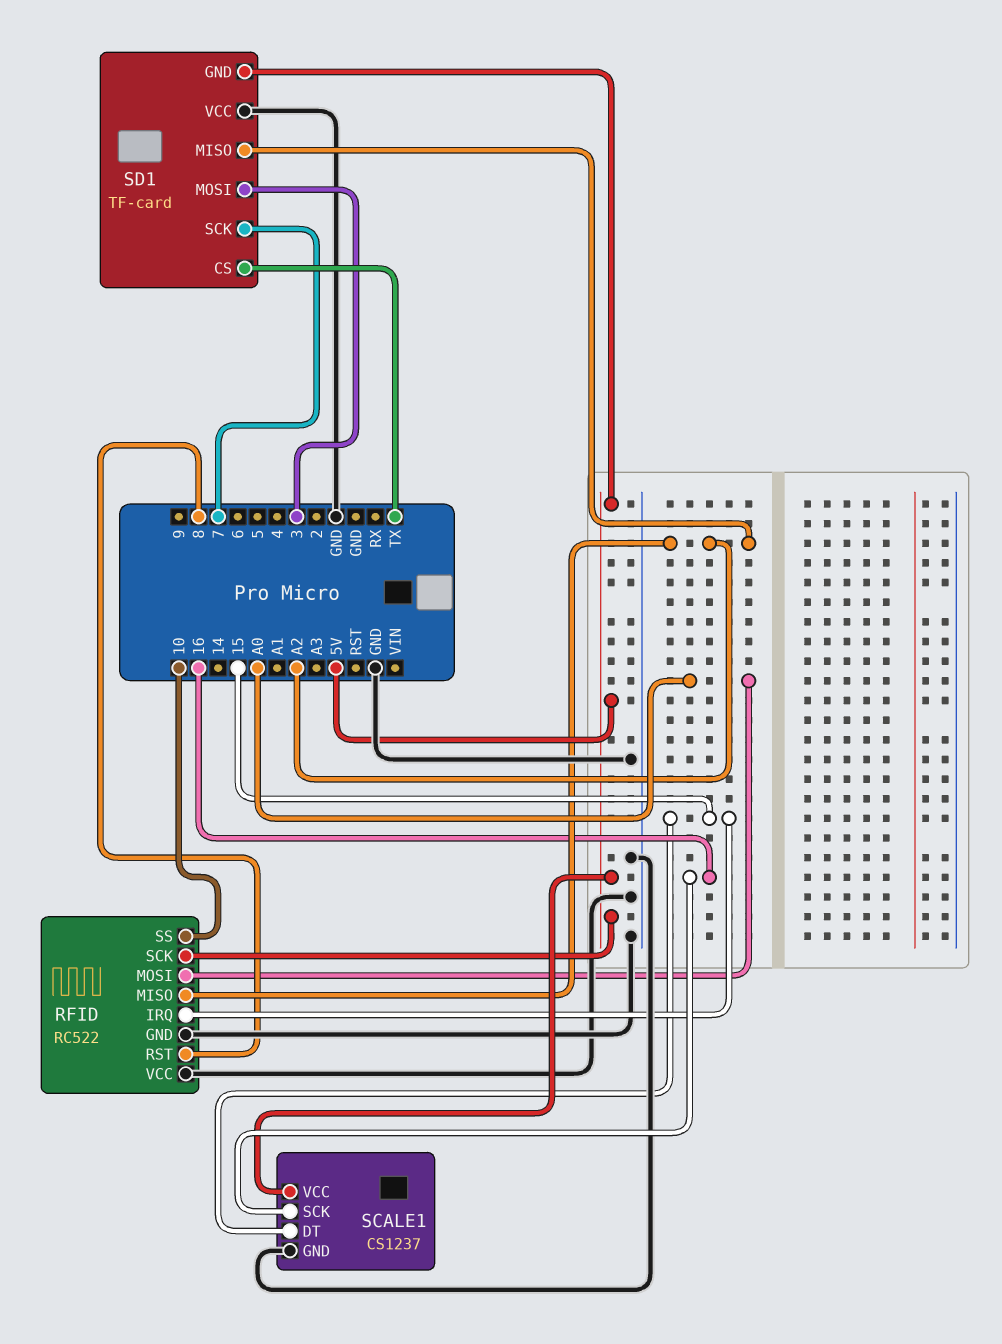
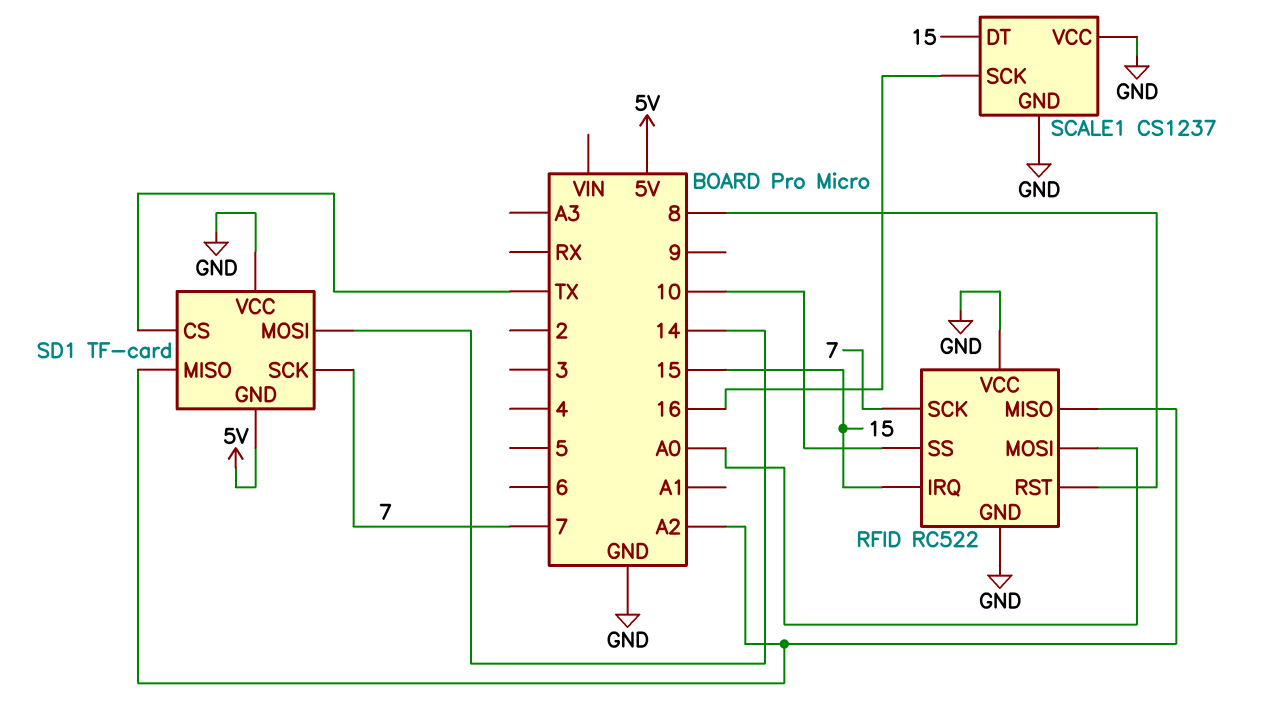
RFID pin SCK: 5V -> 7
SCALE1 pin VCC: 5V -> GND
SD1 pin MOSI: 3 -> 14

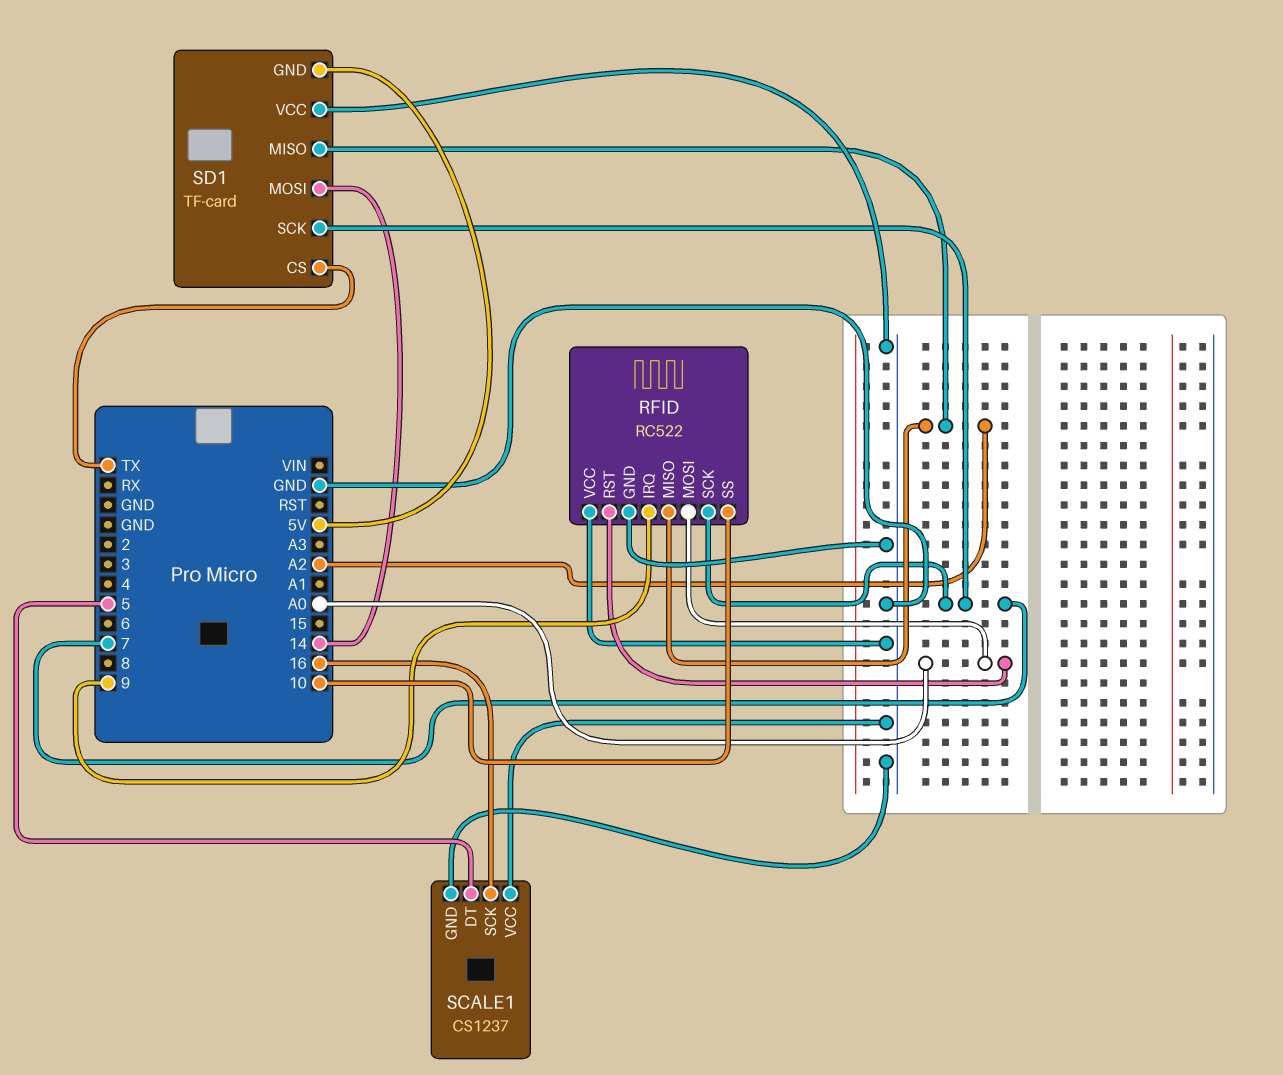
RFID pin IRQ: 15 -> 9
RFID pin RST: 8 -> A0
SCALE1 pin DT: 15 -> 5

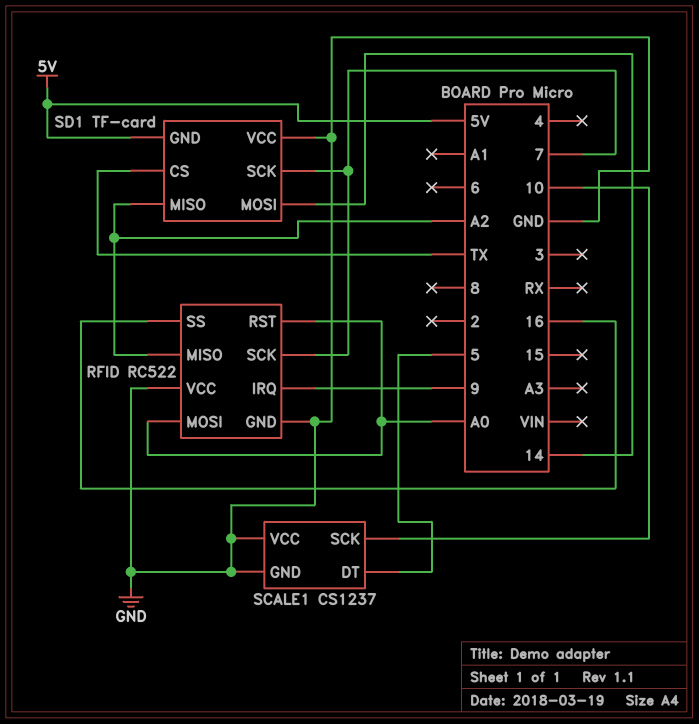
RFID pin SS: 10 -> 16
SCALE1 pin SCK: 16 -> 10

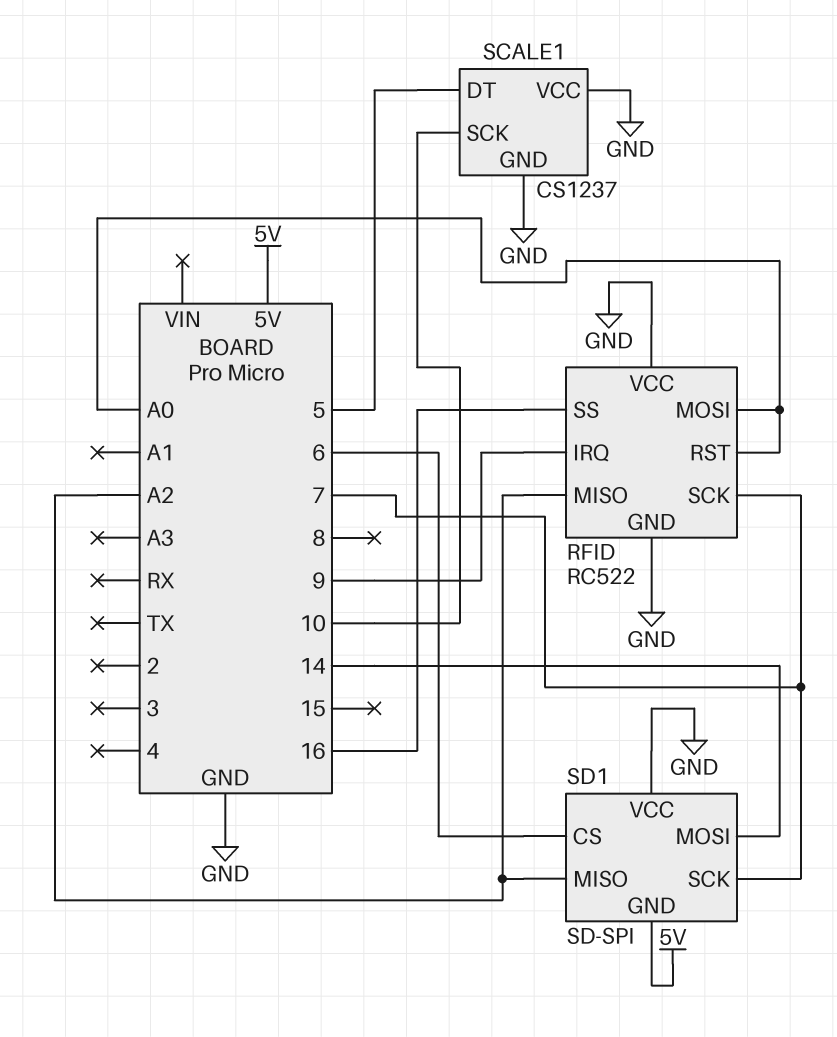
SD1: TF-card -> SD-SPI
SD1 pin CS: TX -> 6

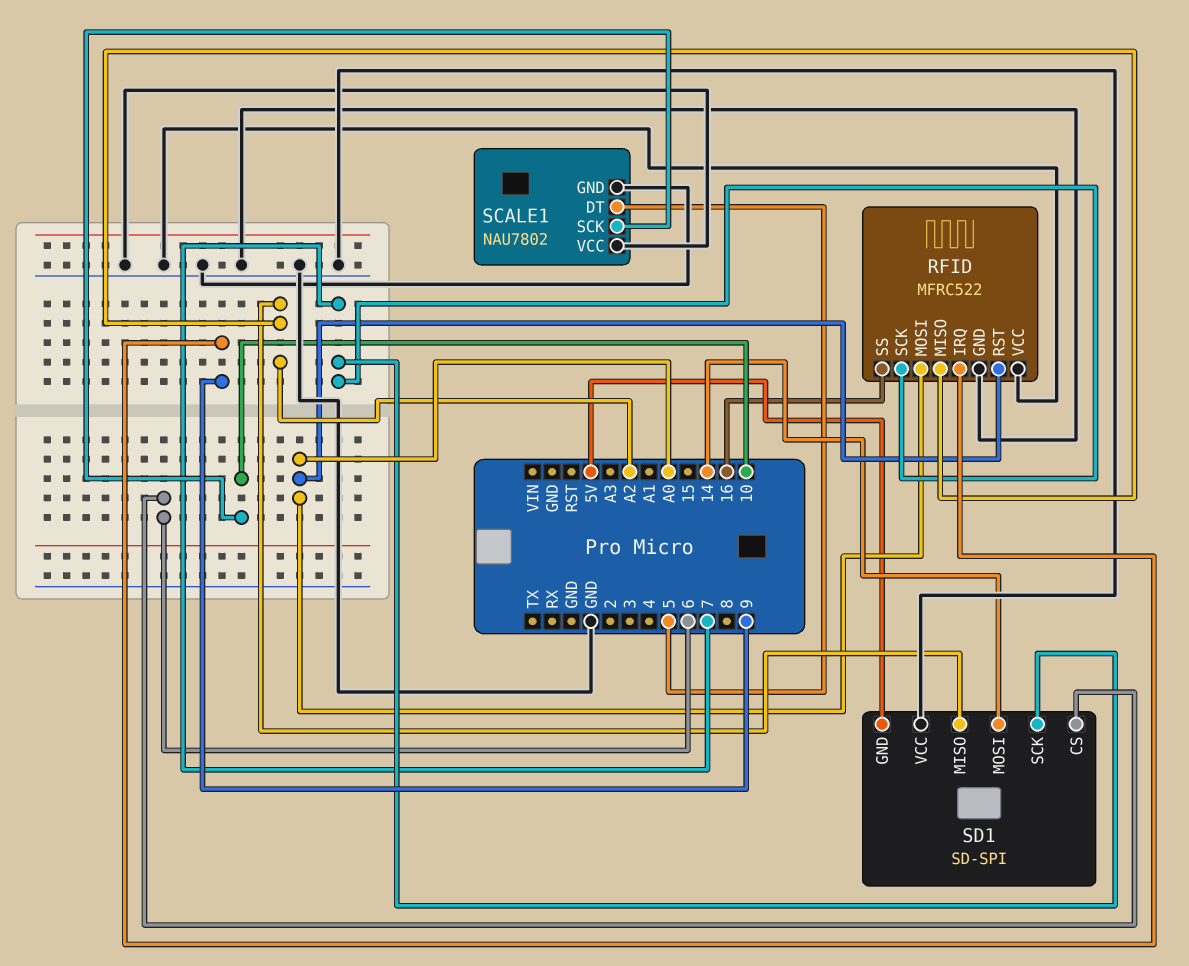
RFID: RC522 -> MFRC522
SCALE1: CS1237 -> NAU7802

